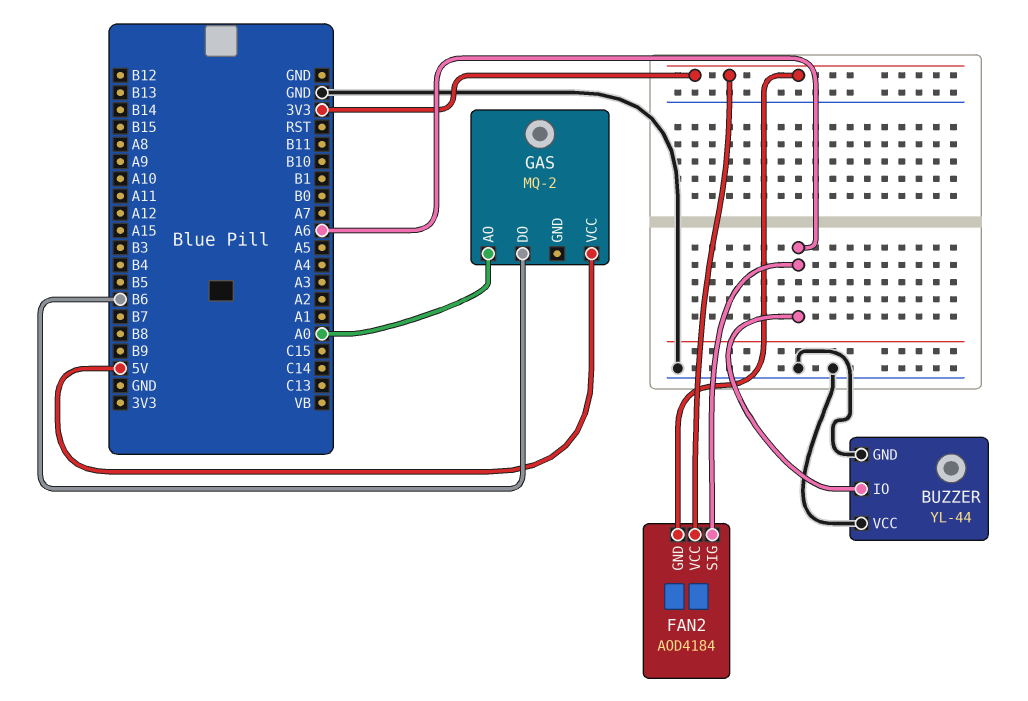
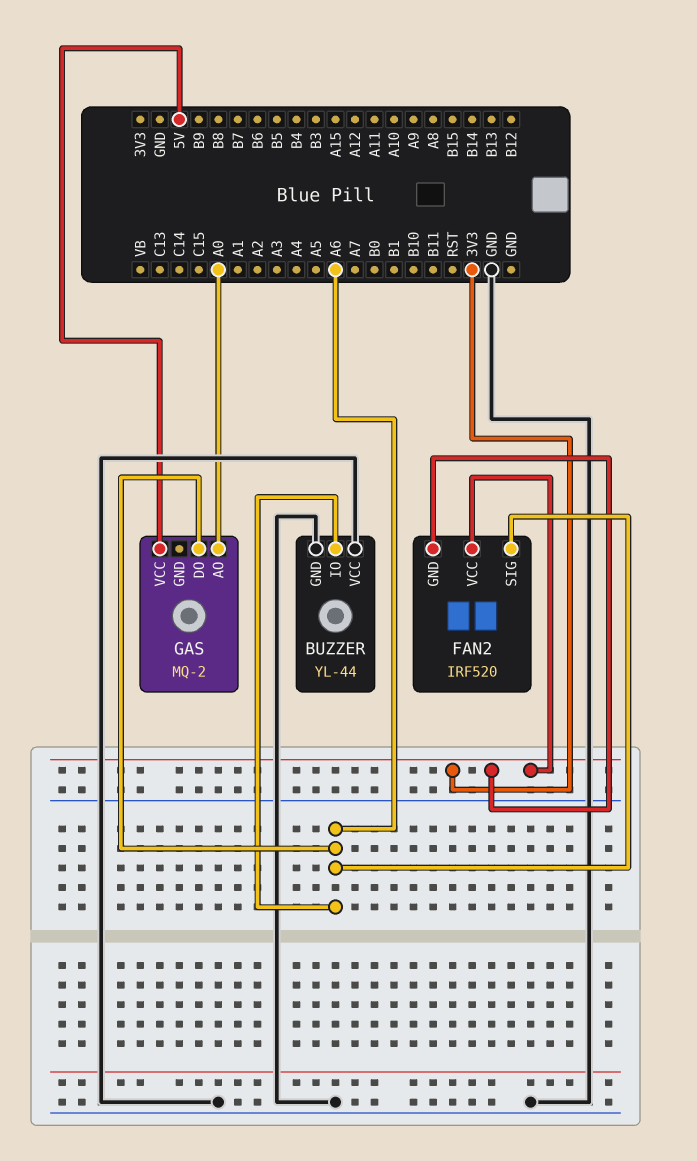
FAN2: AOD4184 -> IRF520
GAS pin DO: B6 -> A6

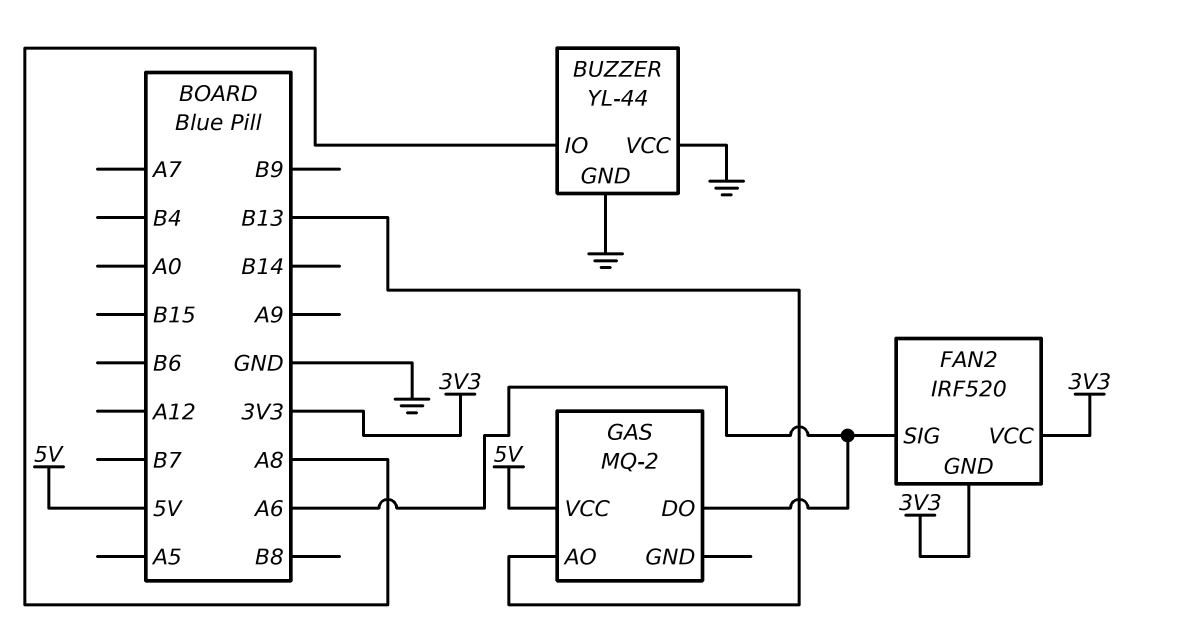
BUZZER pin IO: A6 -> A8
GAS pin AO: A0 -> B13

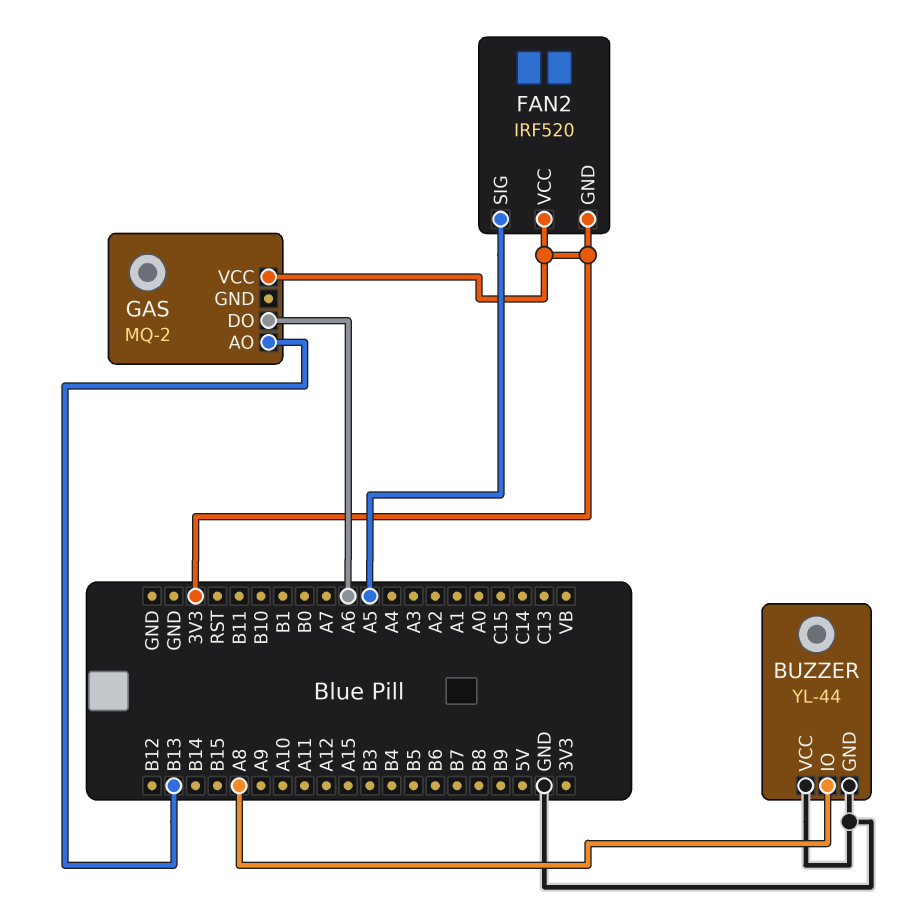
FAN2 pin SIG: A6 -> A5
GAS pin VCC: 5V -> 3V3

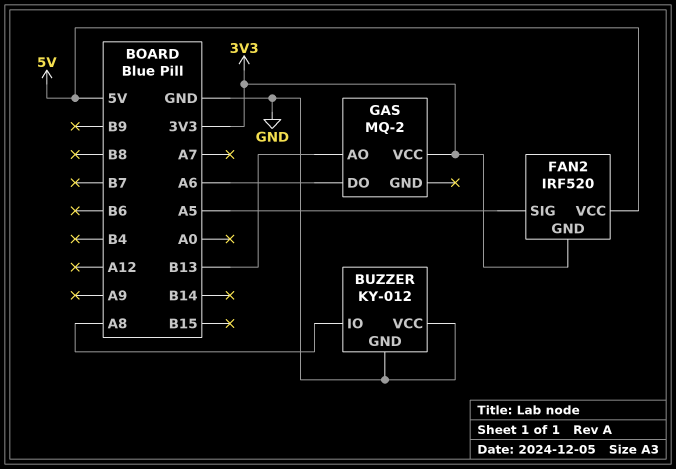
BUZZER: YL-44 -> KY-012
FAN2 pin VCC: 3V3 -> 5V

